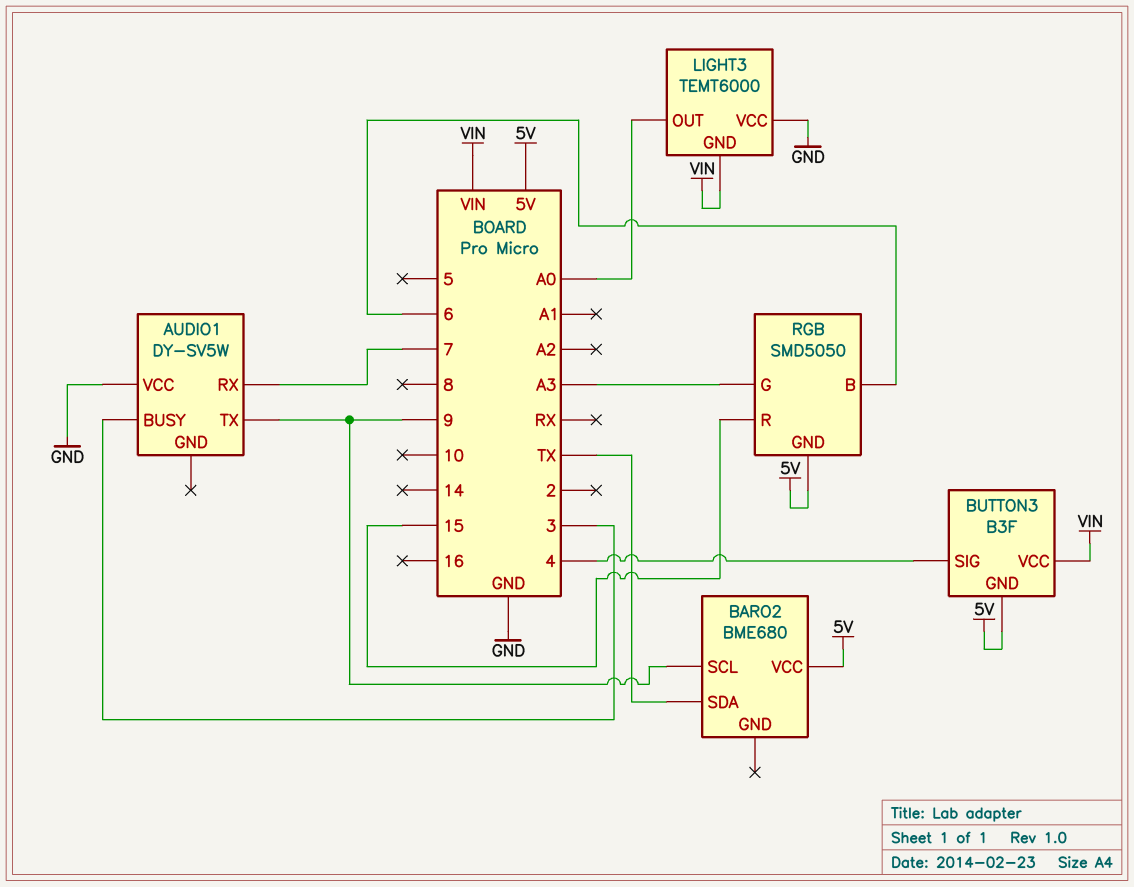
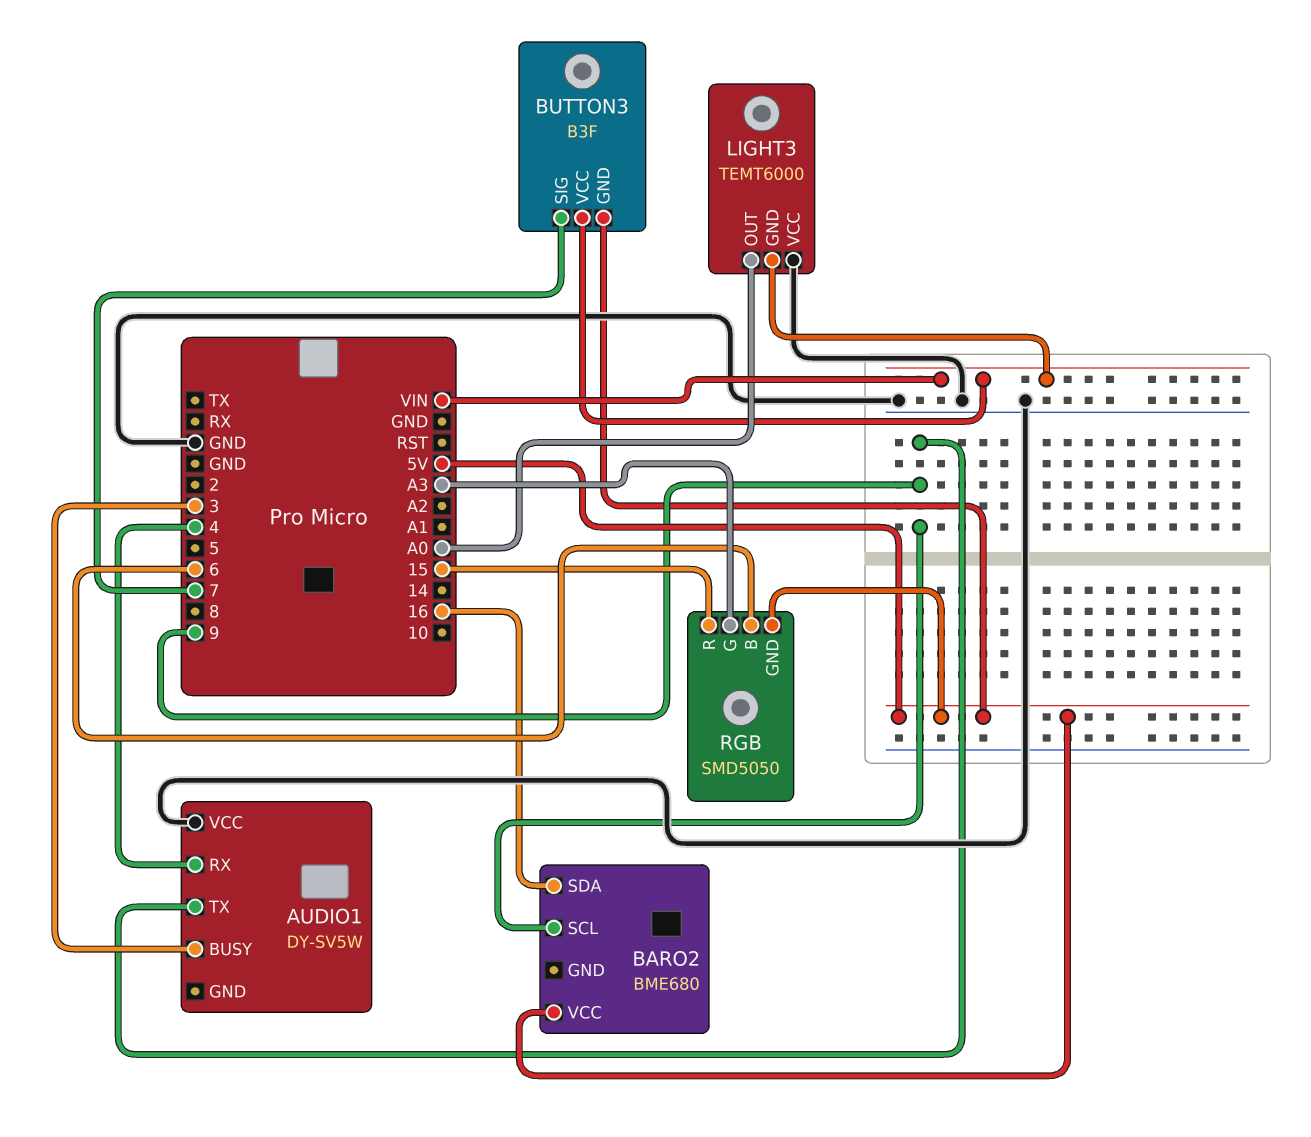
AUDIO1 pin RX: 7 -> 4
BARO2 pin SDA: TX -> 16
BUTTON3 pin SIG: 4 -> 7

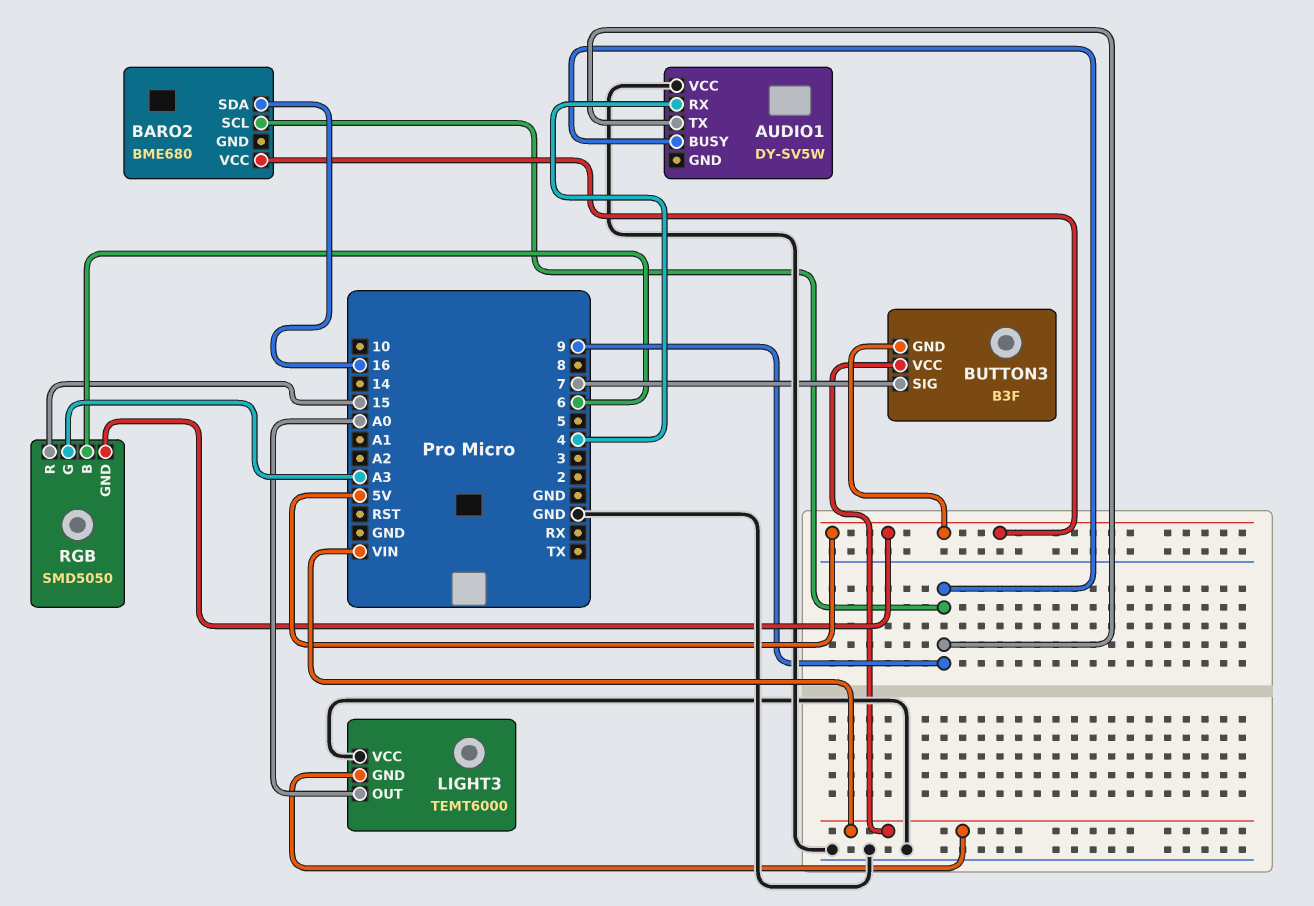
AUDIO1 pin BUSY: 3 -> 9

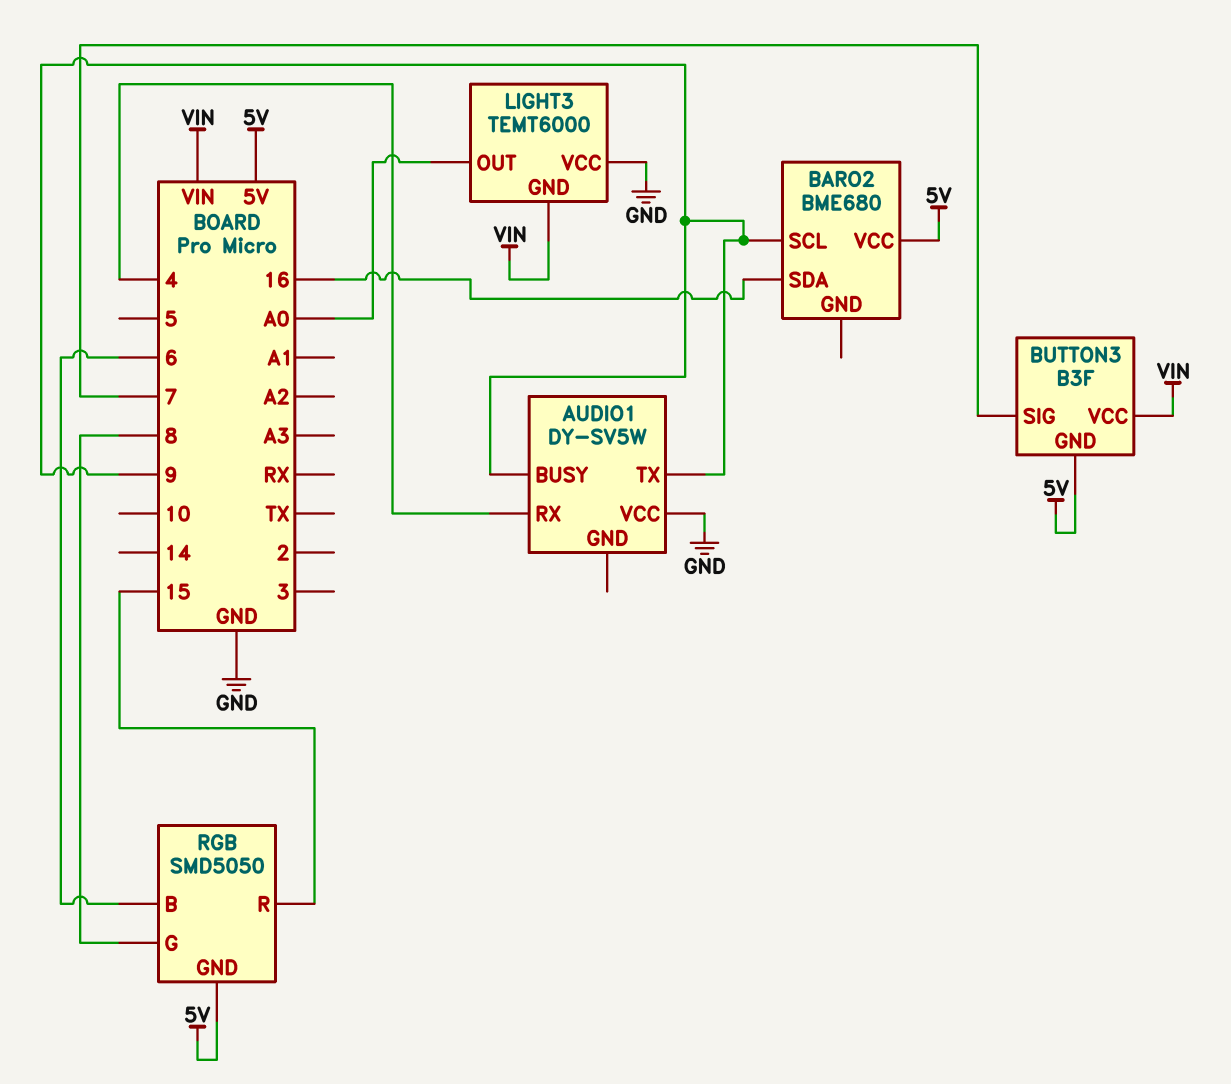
RGB pin G: A3 -> 8

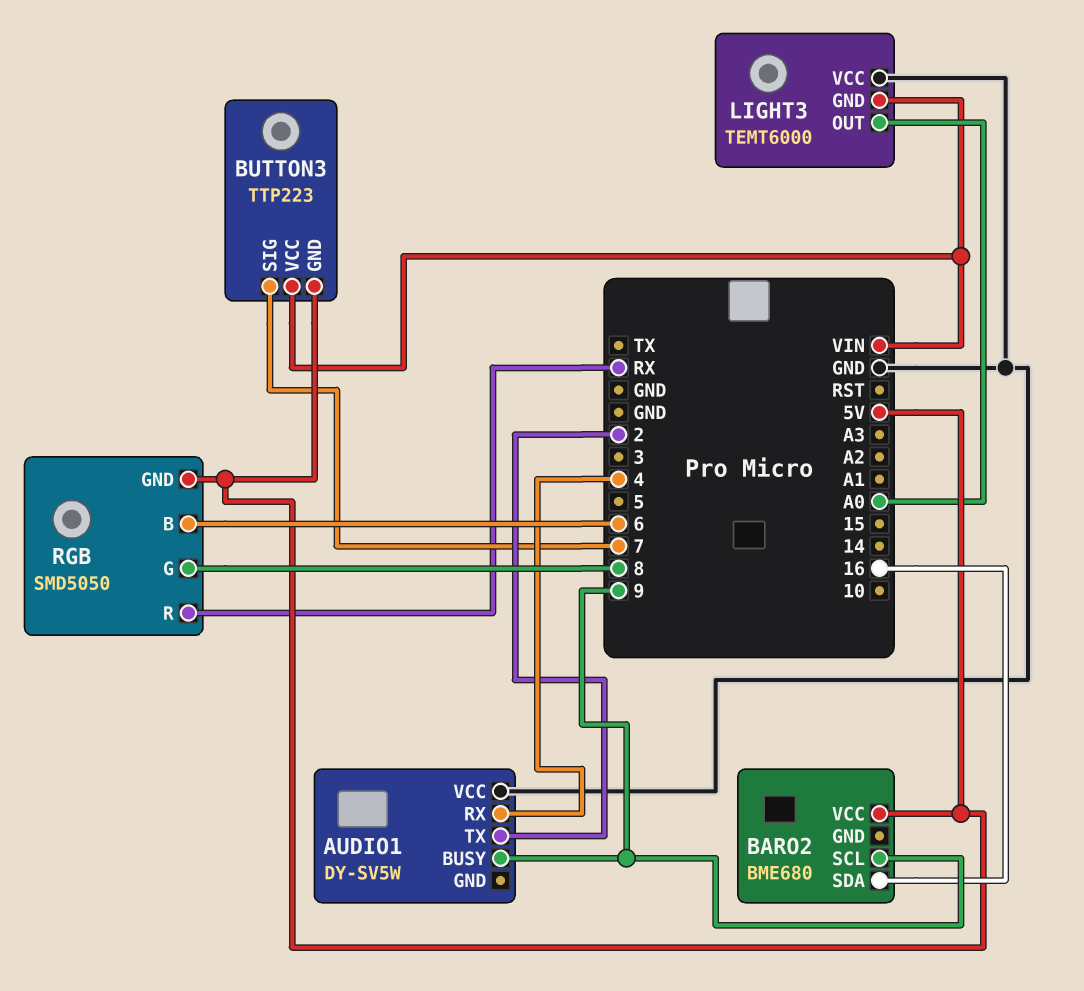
AUDIO1 pin TX: 9 -> 2
BUTTON3: B3F -> TTP223
RGB pin R: 15 -> RX

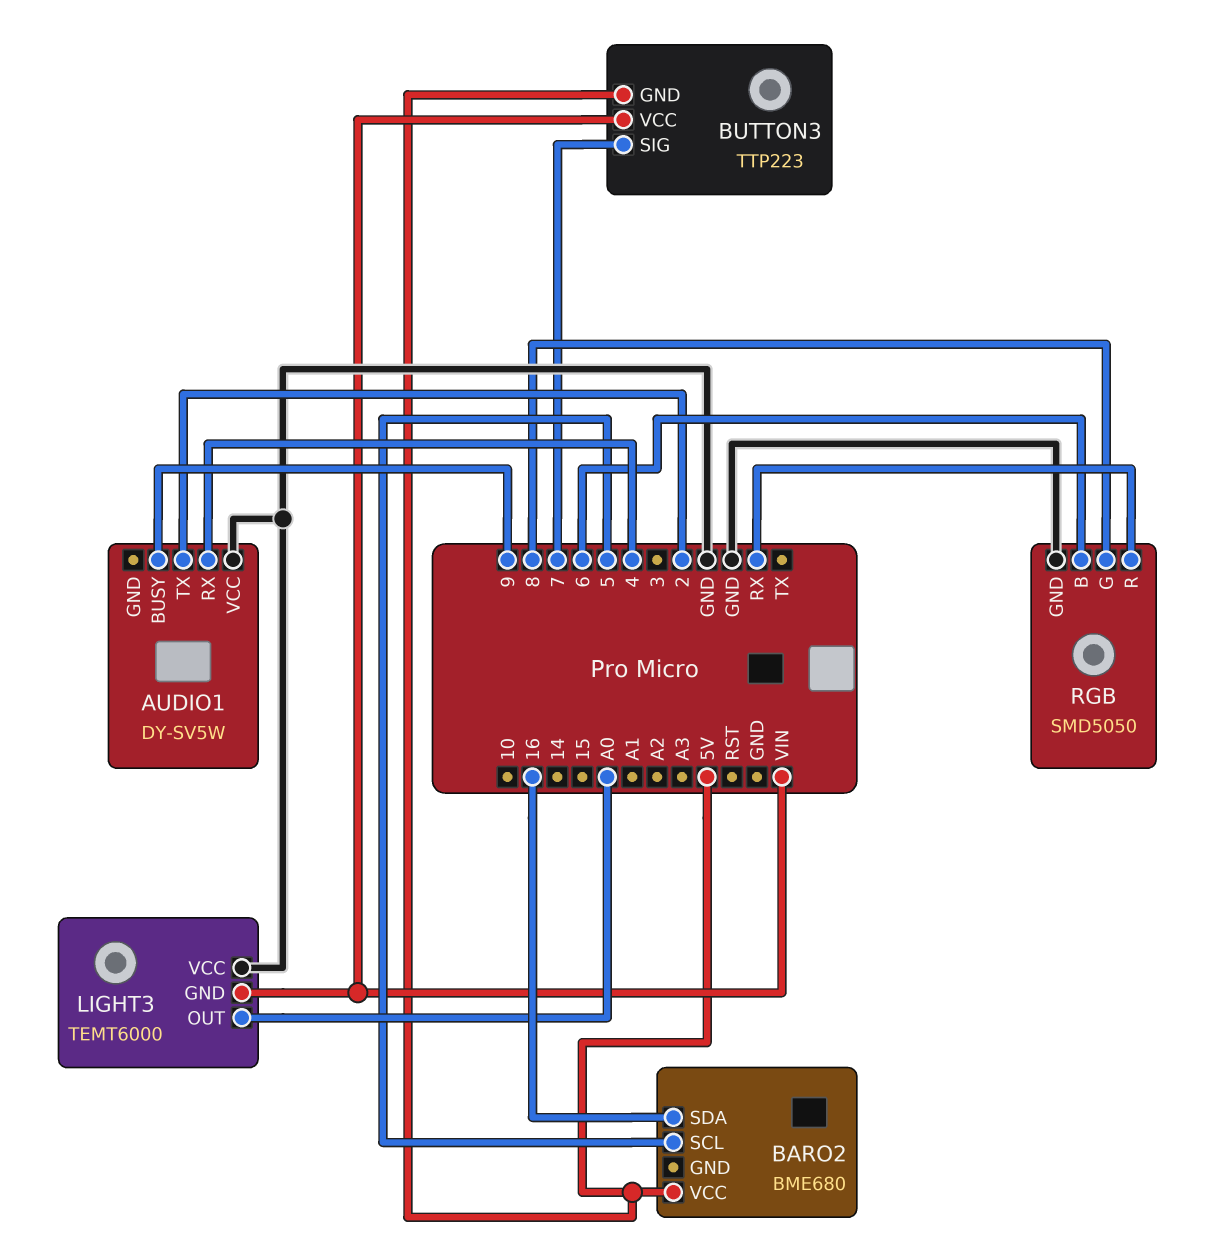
BARO2 pin SCL: 9 -> 5
RGB pin GND: 5V -> GND

